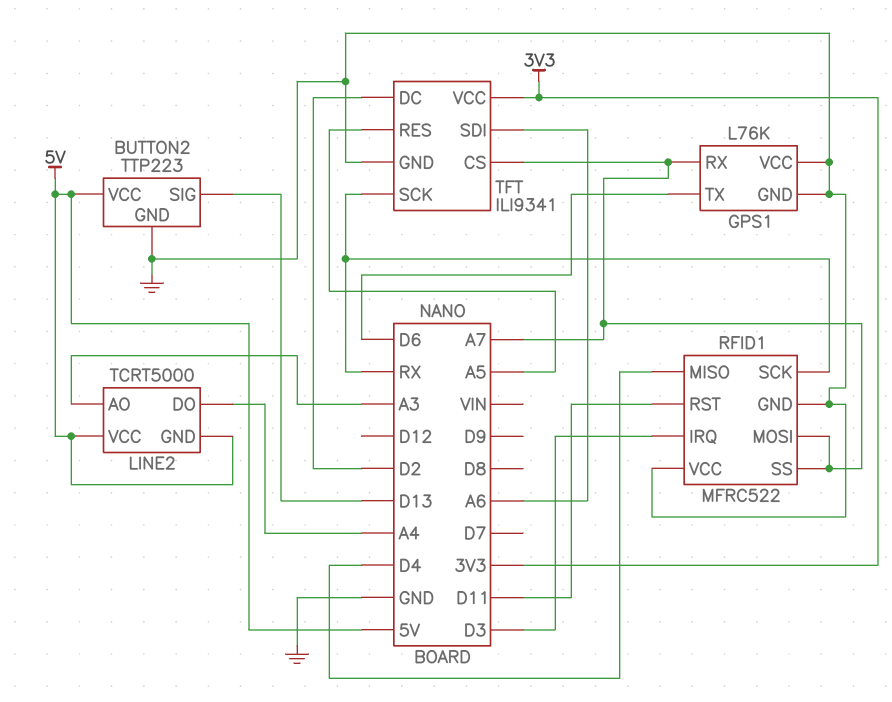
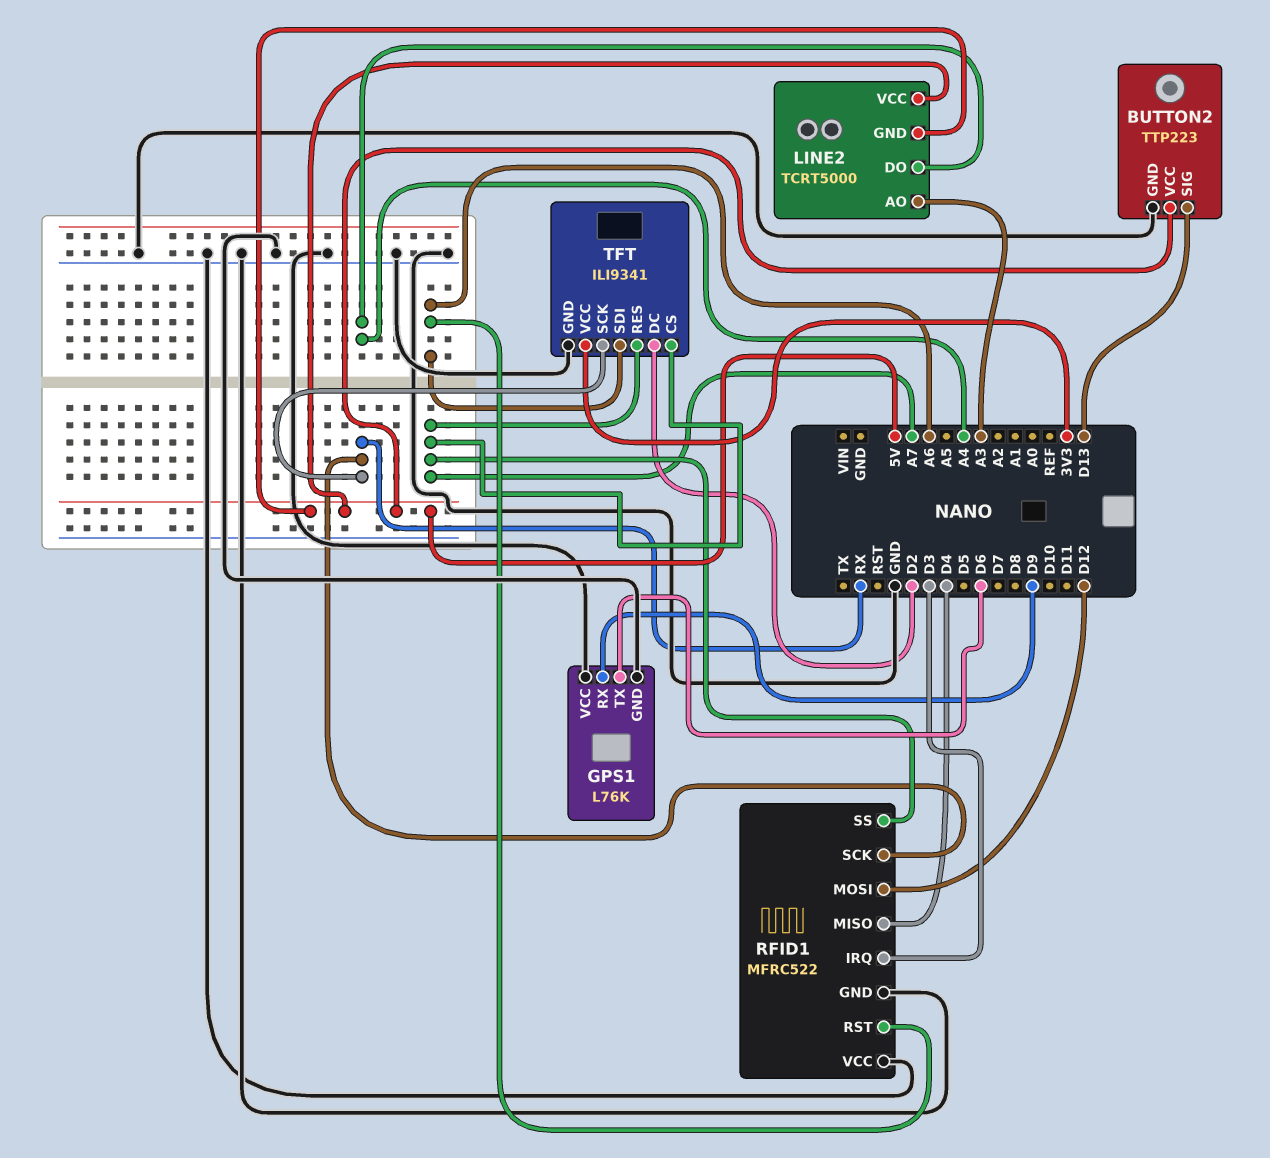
GPS1 pin RX: A7 -> D9
RFID1 pin MOSI: A7 -> D12
RFID1 pin RST: D11 -> A6
TFT pin RES: A5 -> A7

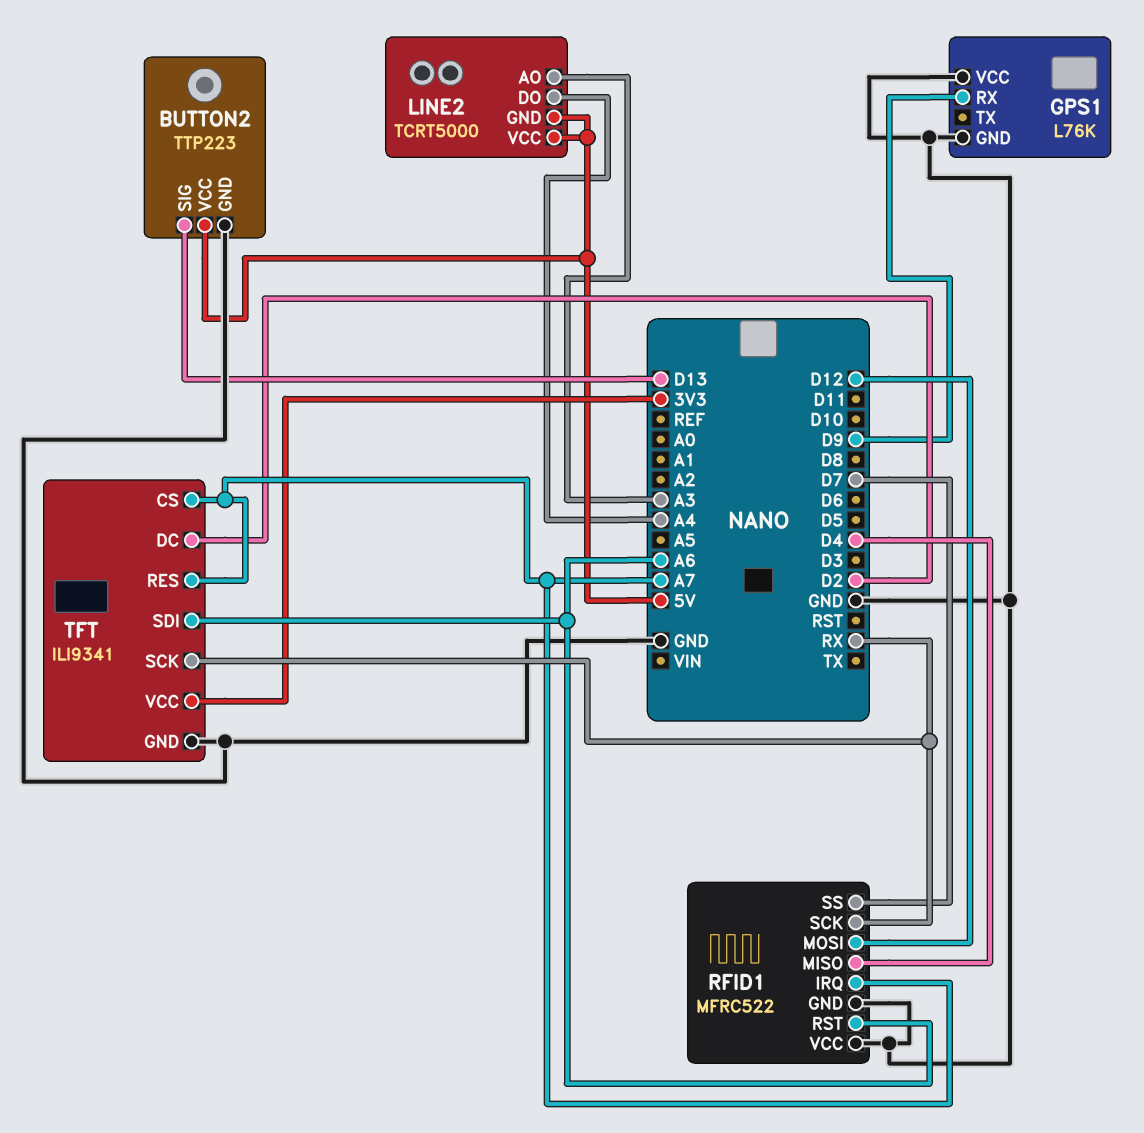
GPS1 pin TX: D6 -> none
RFID1 pin IRQ: D3 -> A7
RFID1 pin SS: A7 -> D7

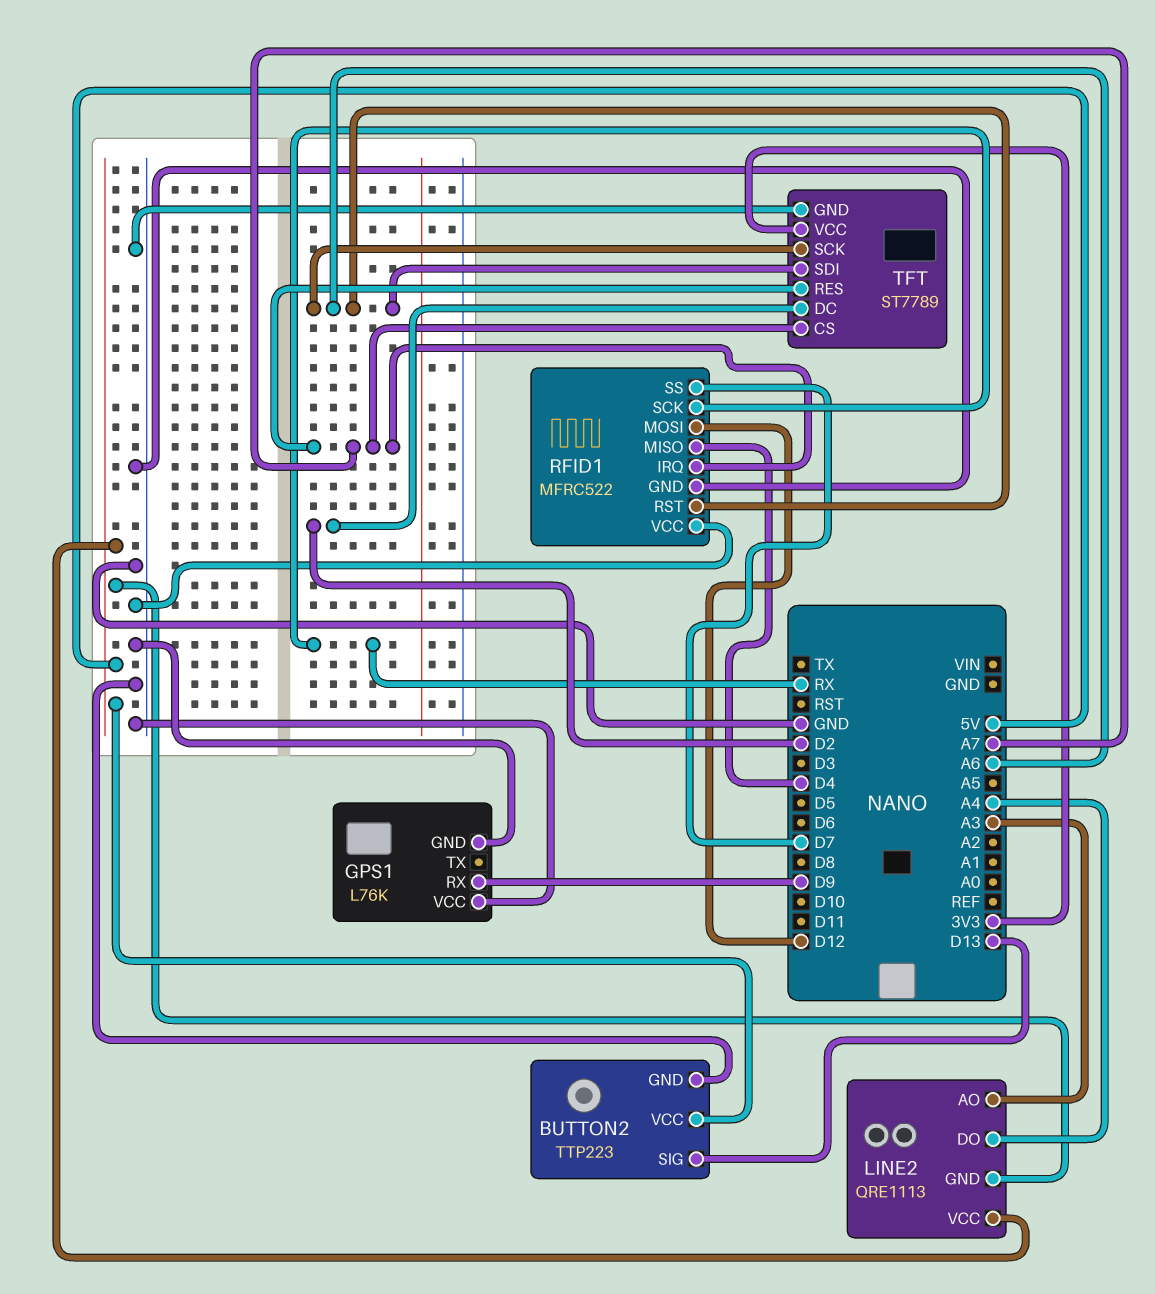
LINE2: TCRT5000 -> QRE1113
TFT: ILI9341 -> ST7789
TFT pin SCK: RX -> A6

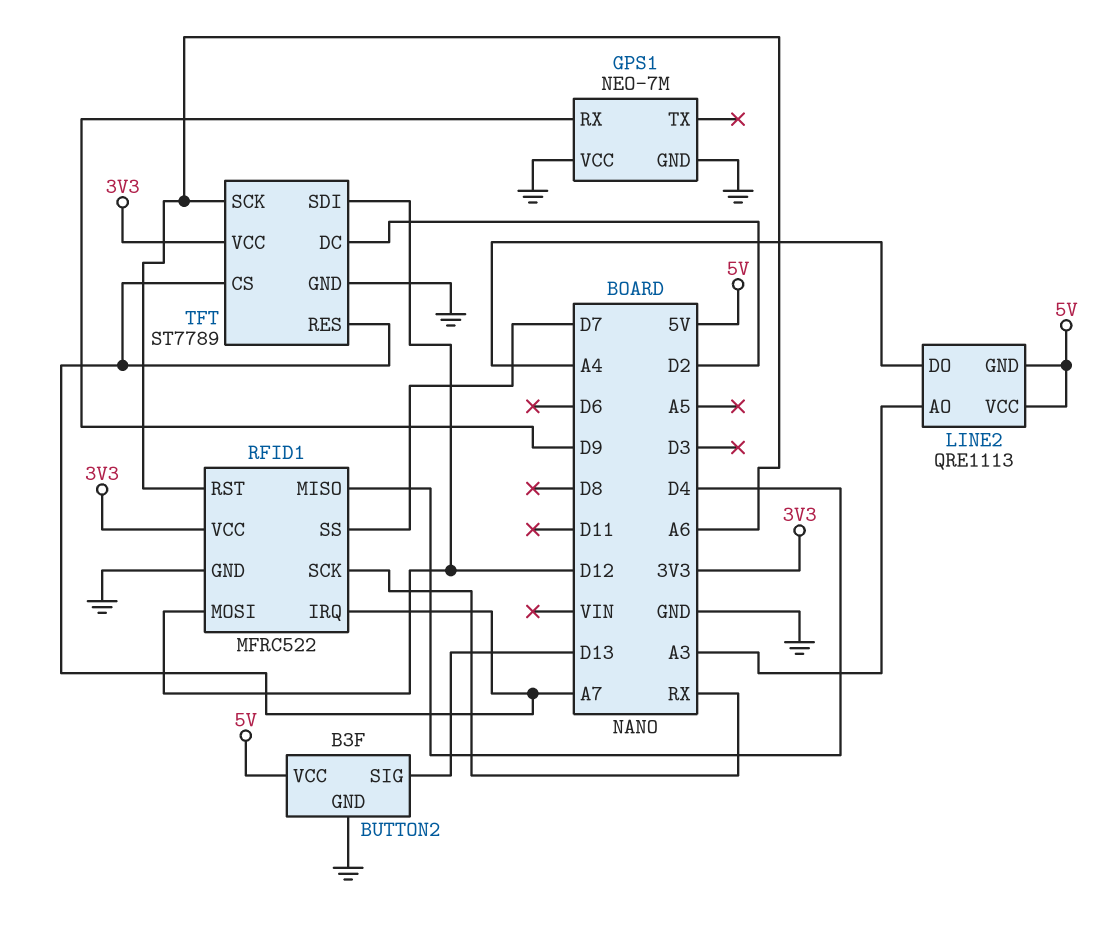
BUTTON2: TTP223 -> B3F
GPS1: L76K -> NEO-7M
RFID1 pin VCC: GND -> 3V3
TFT pin SDI: A6 -> D12

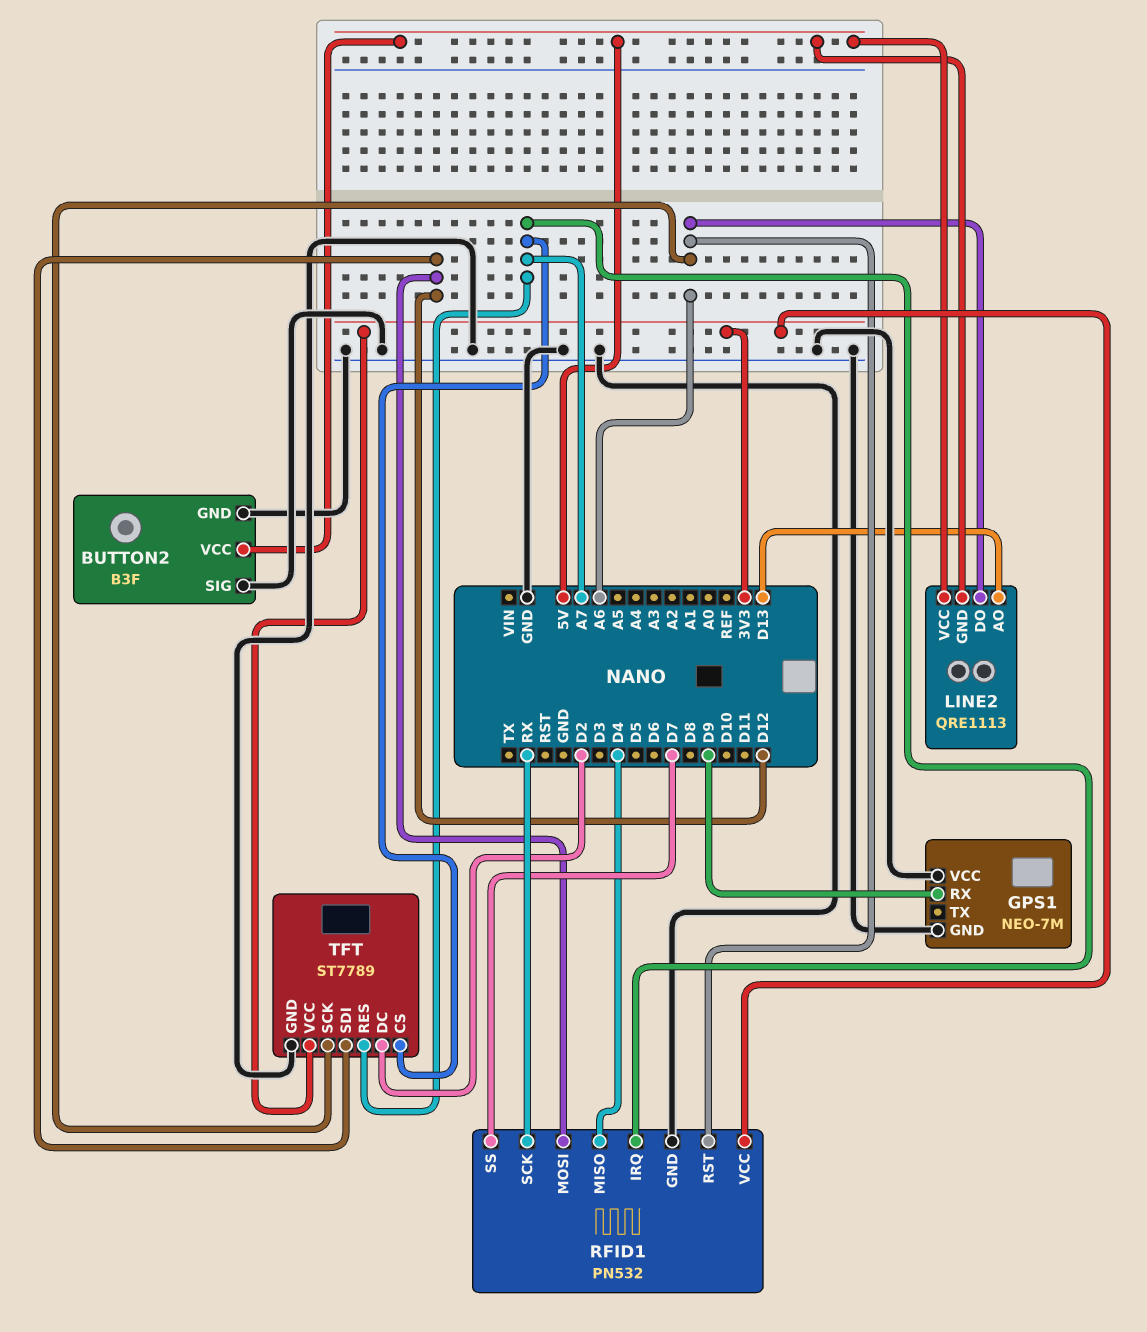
BUTTON2 pin SIG: D13 -> GND
LINE2 pin AO: A3 -> D13
LINE2 pin DO: A4 -> A6
RFID1: MFRC522 -> PN532

